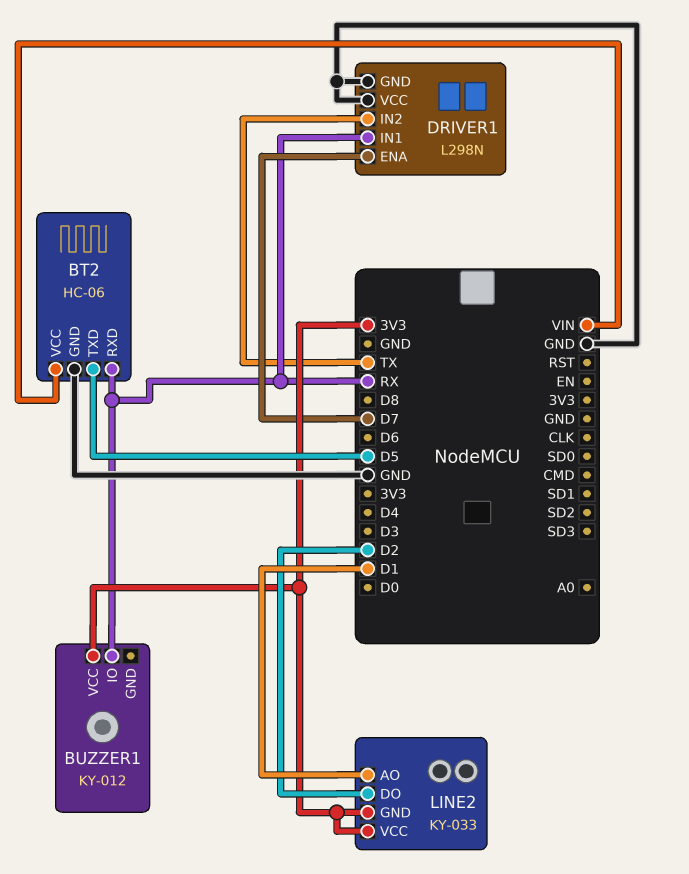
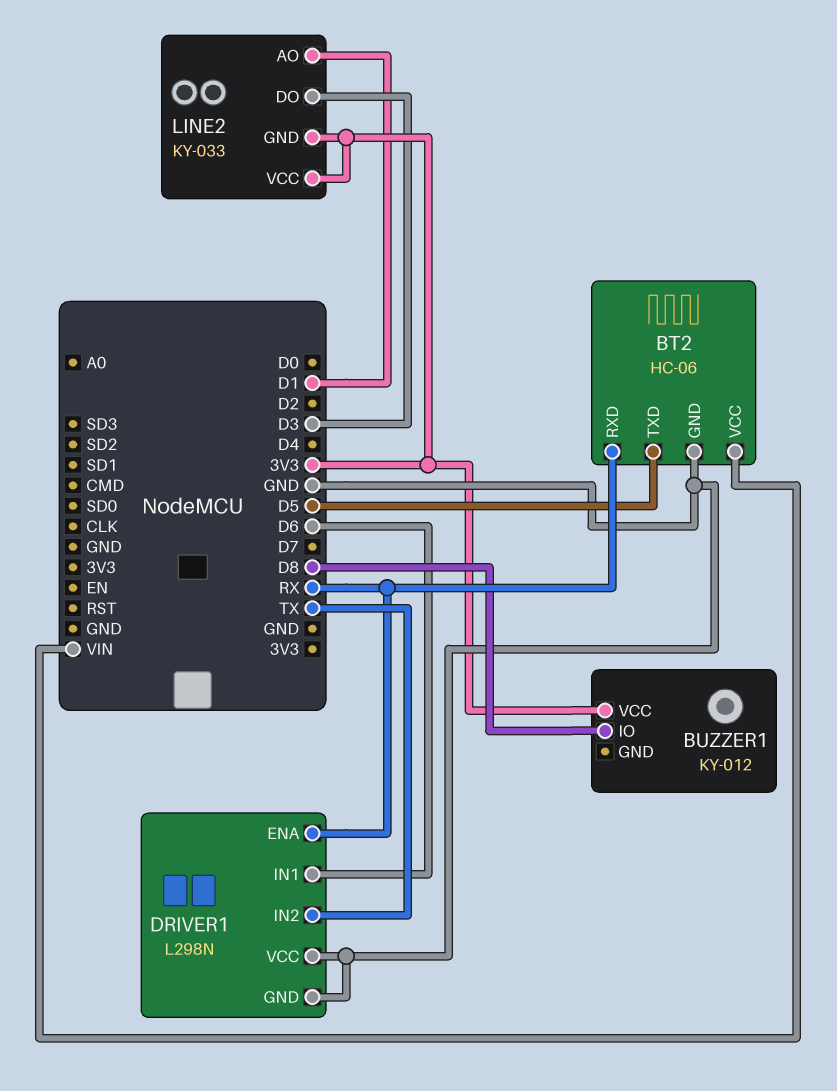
BUZZER1 pin IO: RX -> D8
DRIVER1 pin ENA: D7 -> RX
DRIVER1 pin IN1: RX -> D6
LINE2 pin DO: D2 -> D3

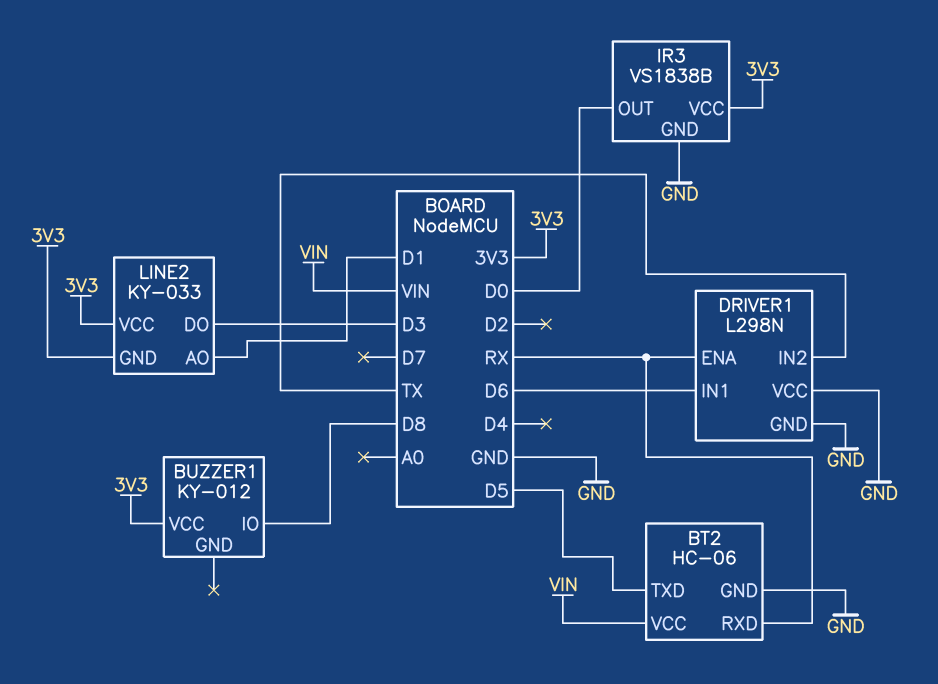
IR3: none -> VS1838B
IR3 pin GND: none -> GND
IR3 pin OUT: none -> D0
IR3 pin VCC: none -> 3V3

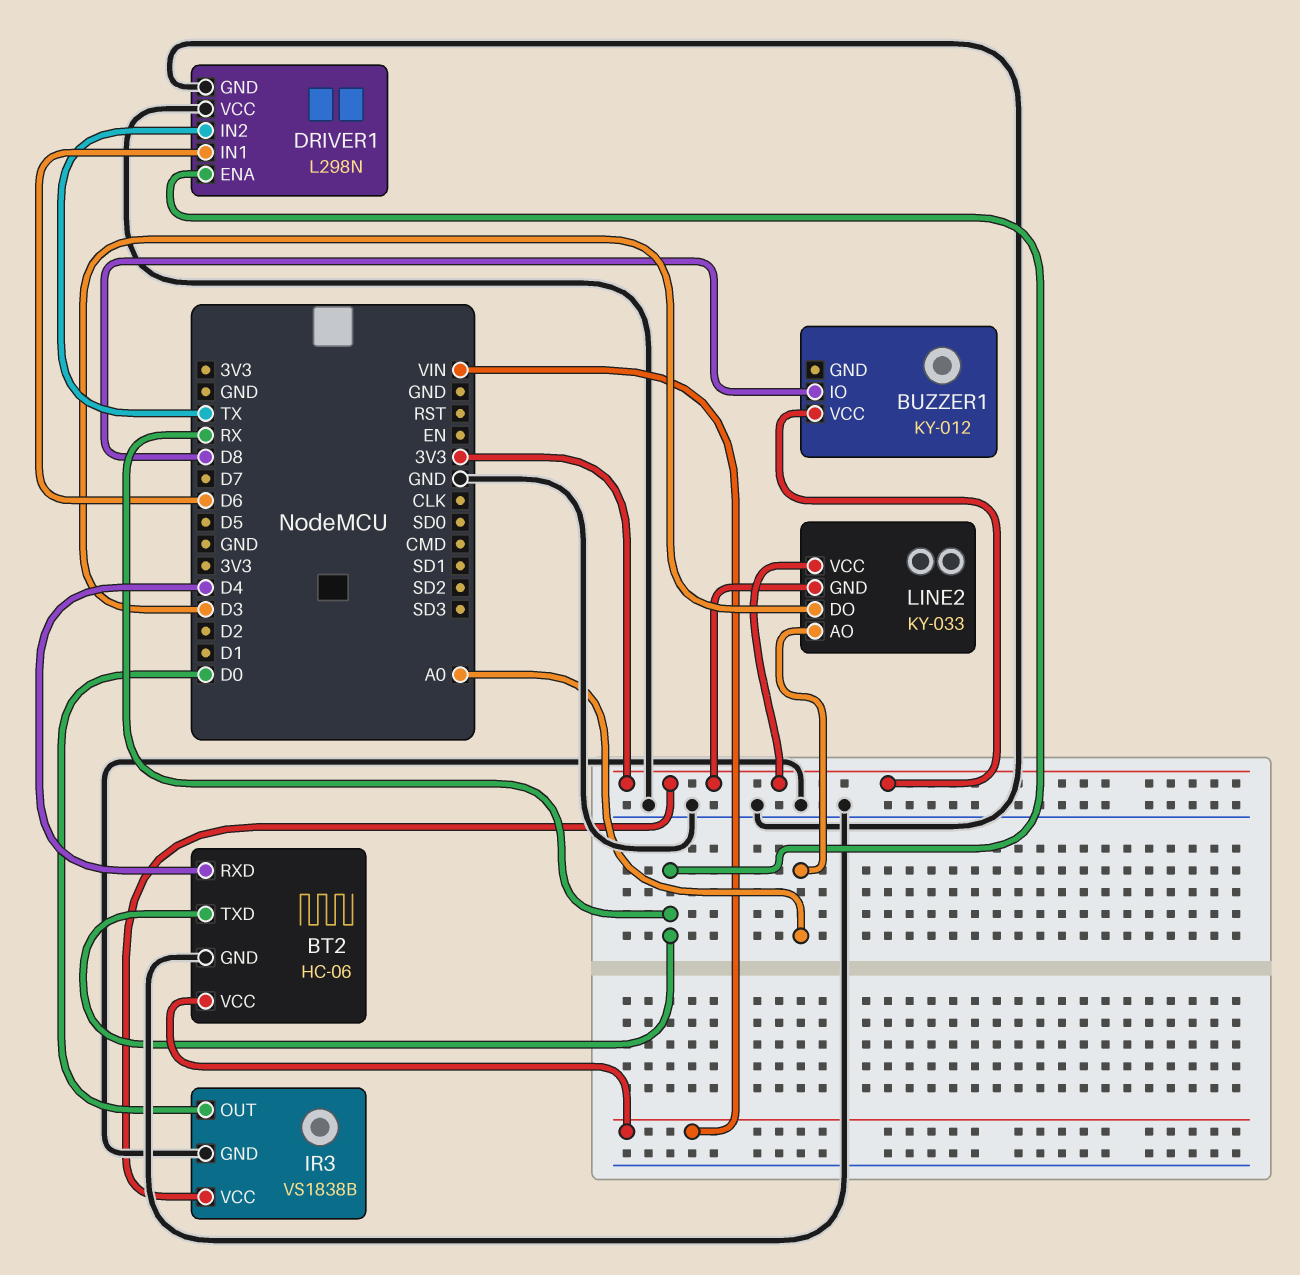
BT2 pin RXD: RX -> D4
BT2 pin TXD: D5 -> RX
LINE2 pin AO: D1 -> A0

